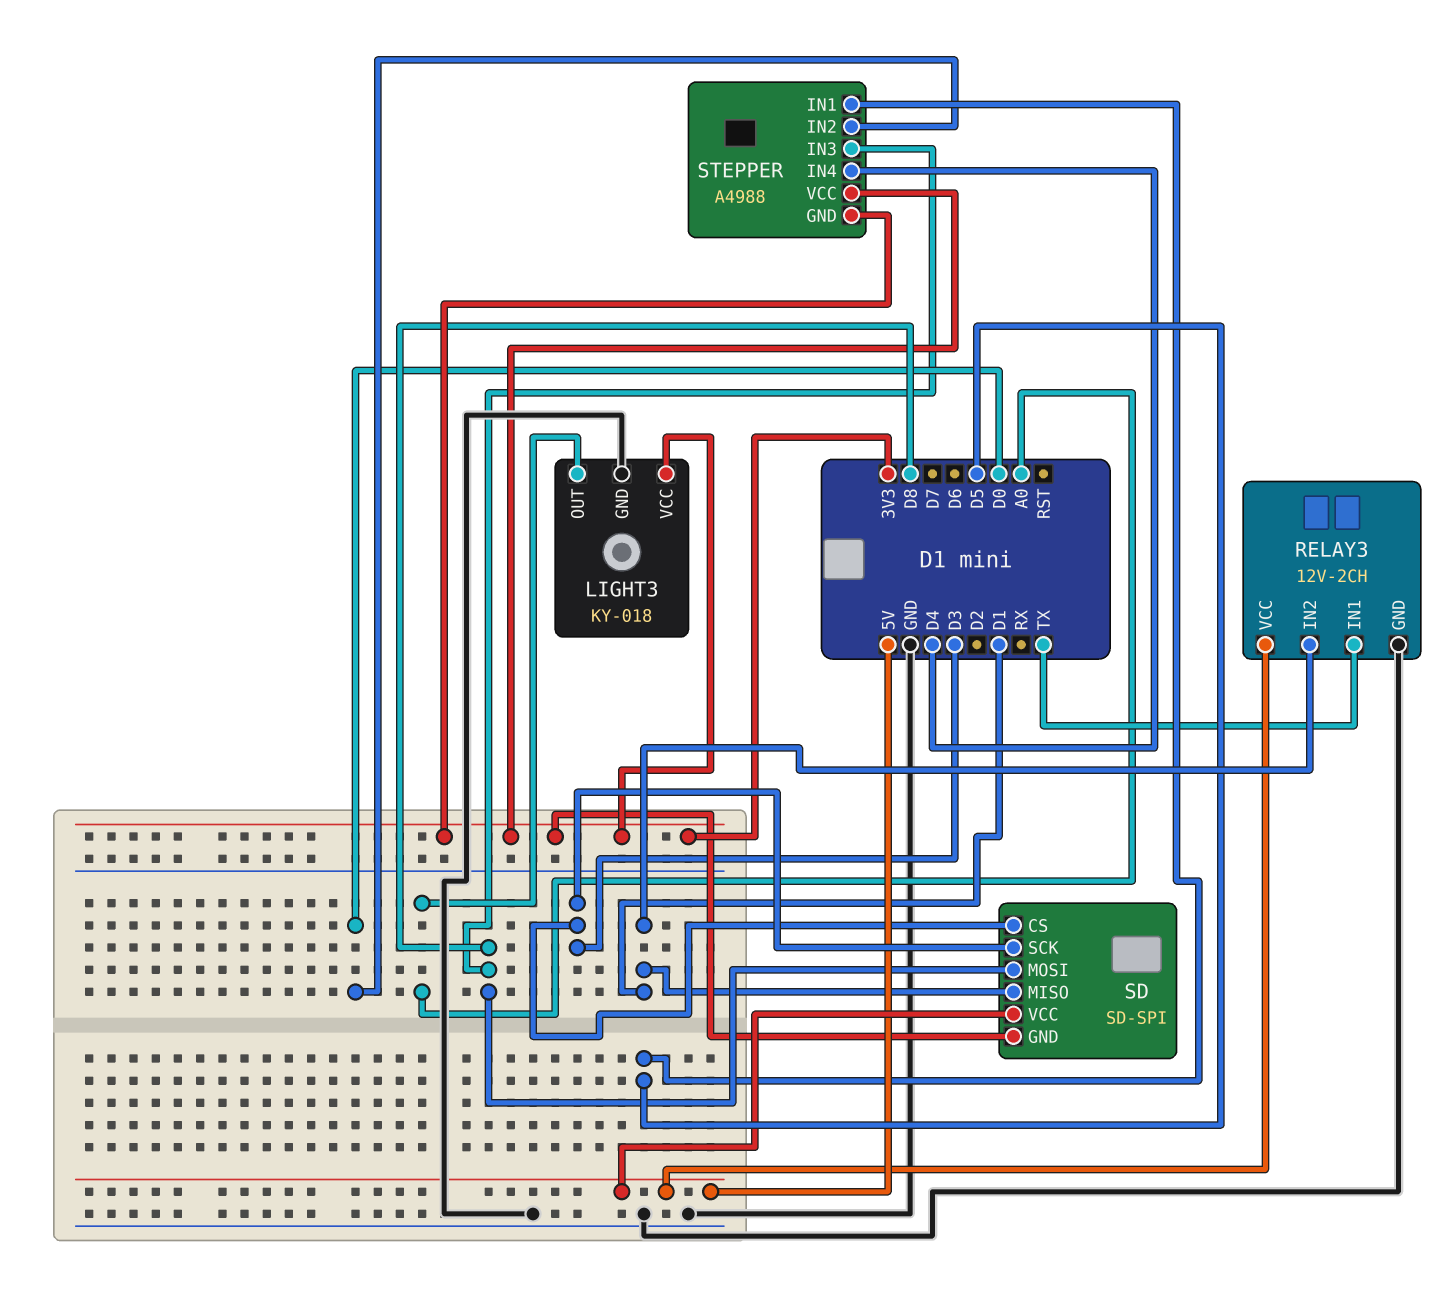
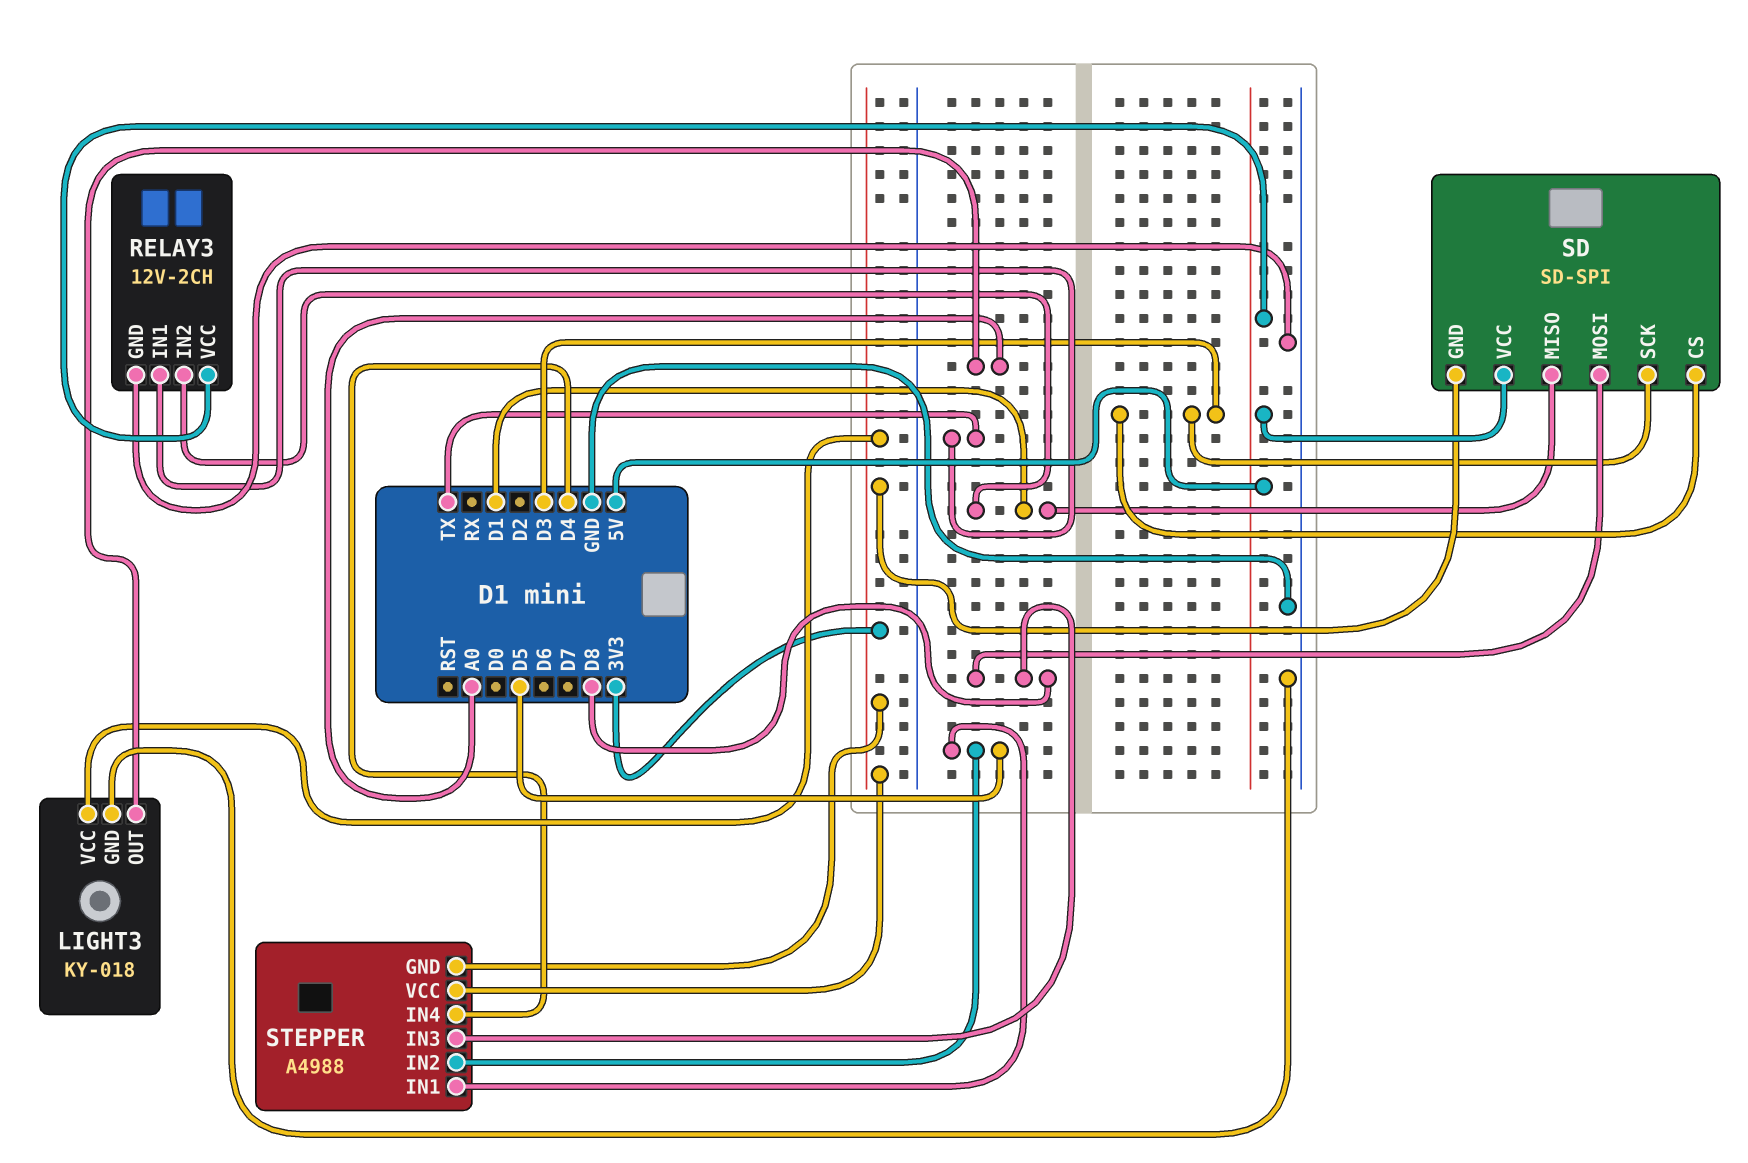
STEPPER pin IN2: D0 -> D5

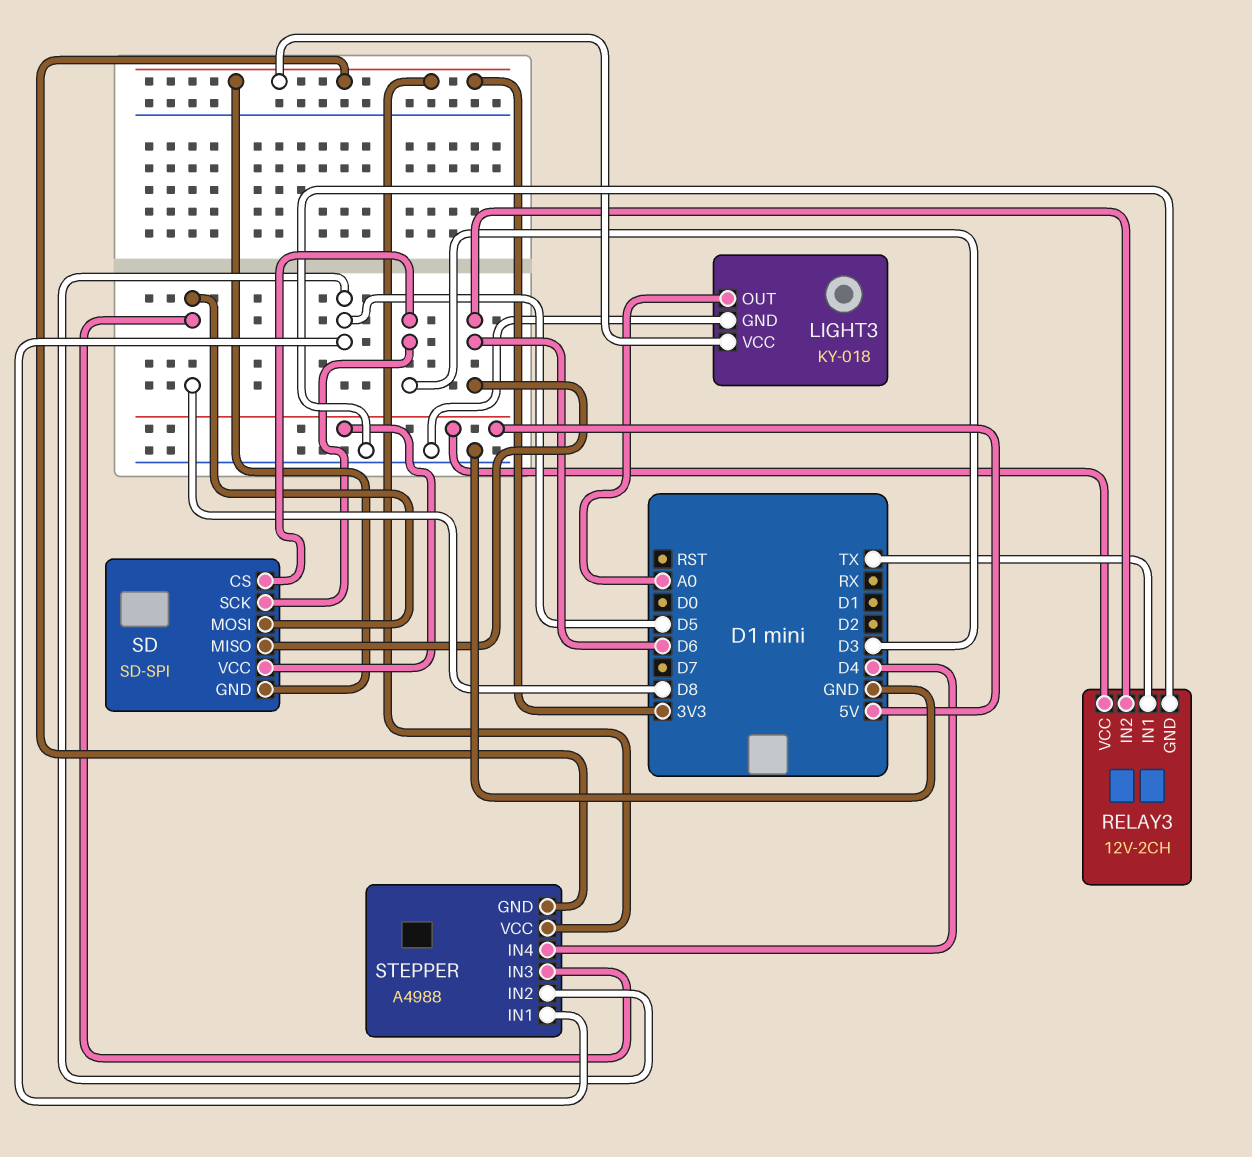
RELAY3 pin IN2: D1 -> D6
SD pin MISO: D1 -> D6

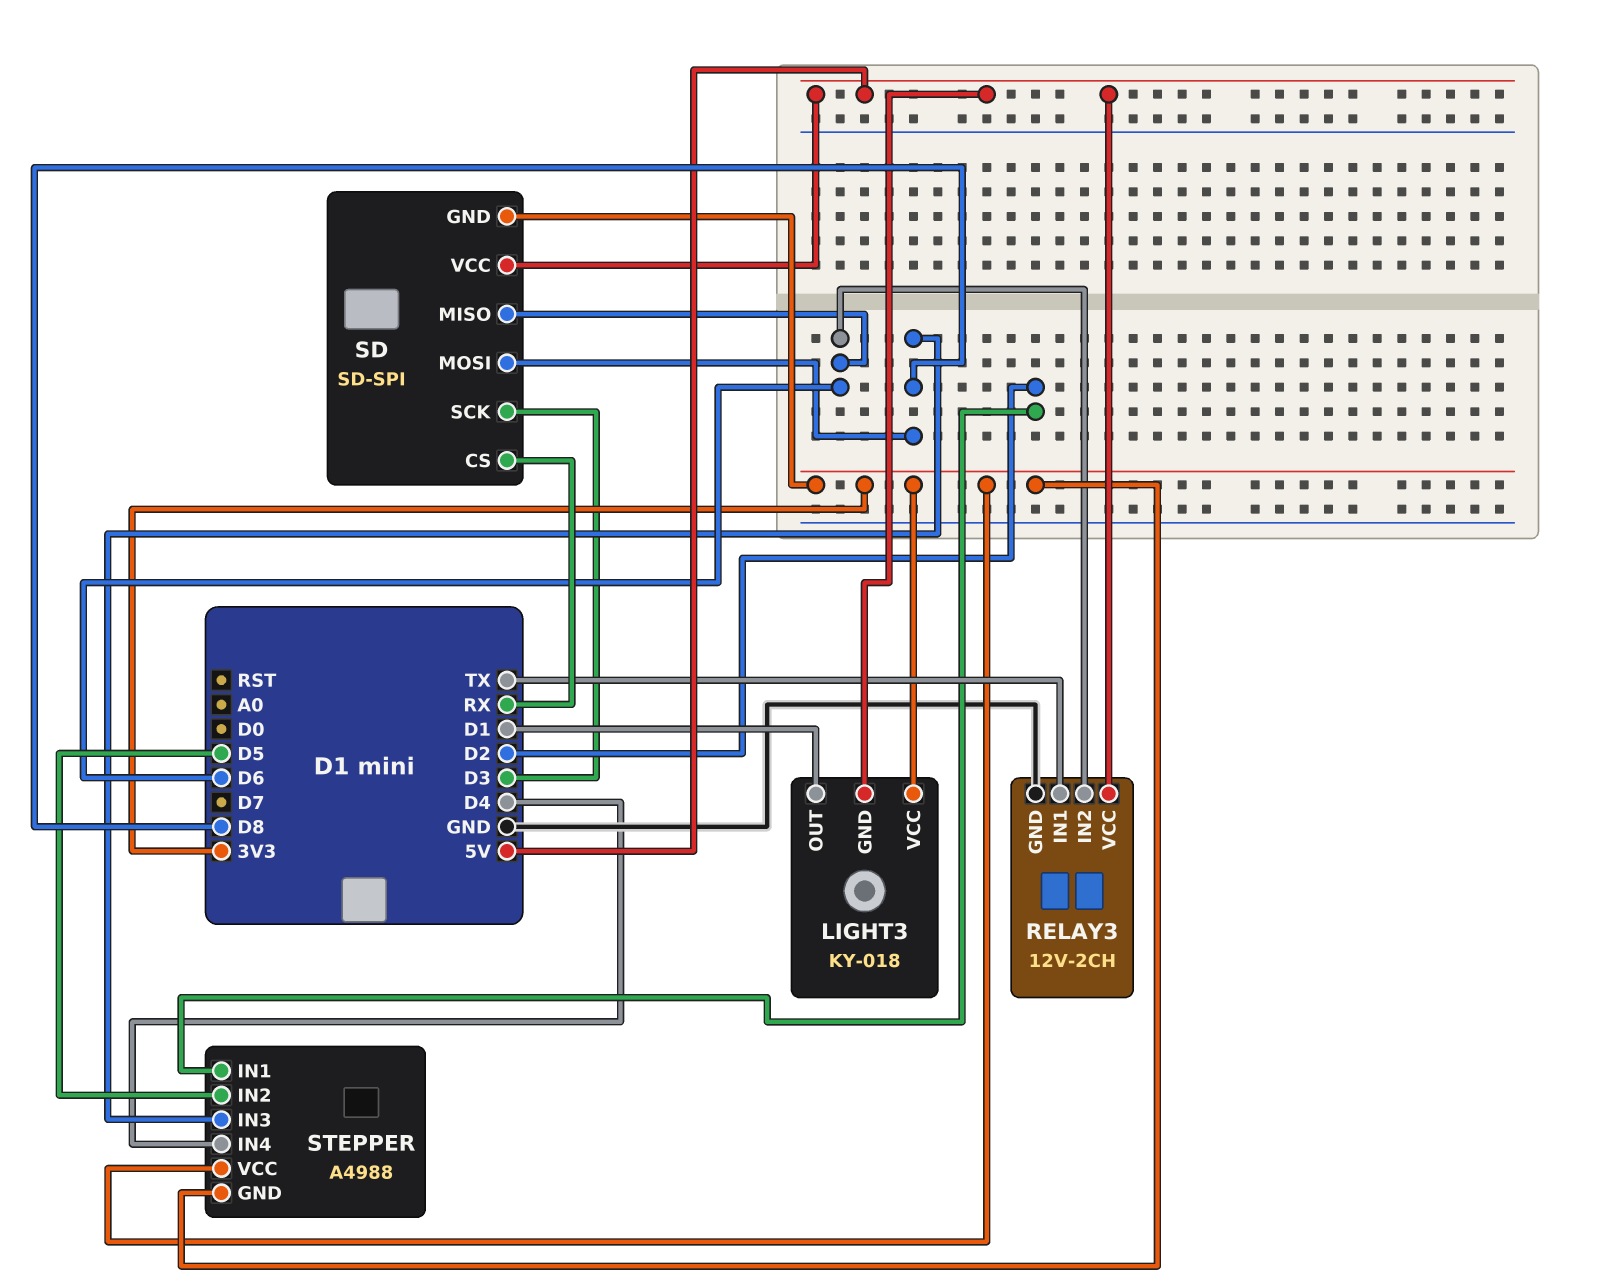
LIGHT3 pin GND: GND -> 5V
LIGHT3 pin OUT: A0 -> D1
SD pin CS: D3 -> RX
STEPPER pin IN1: D5 -> D2

